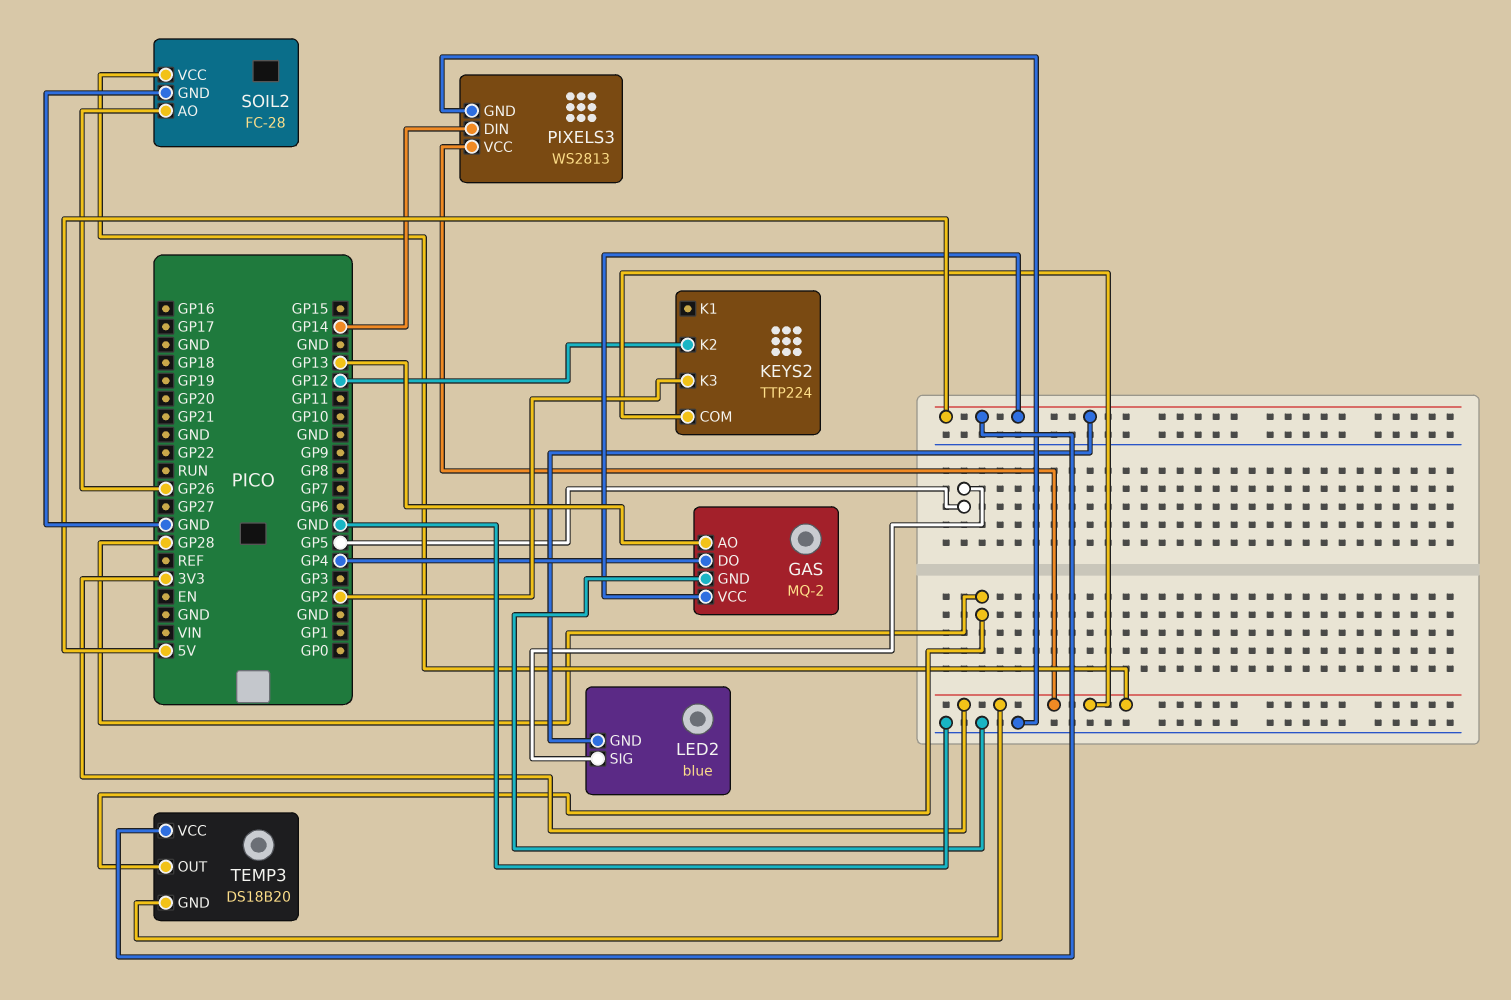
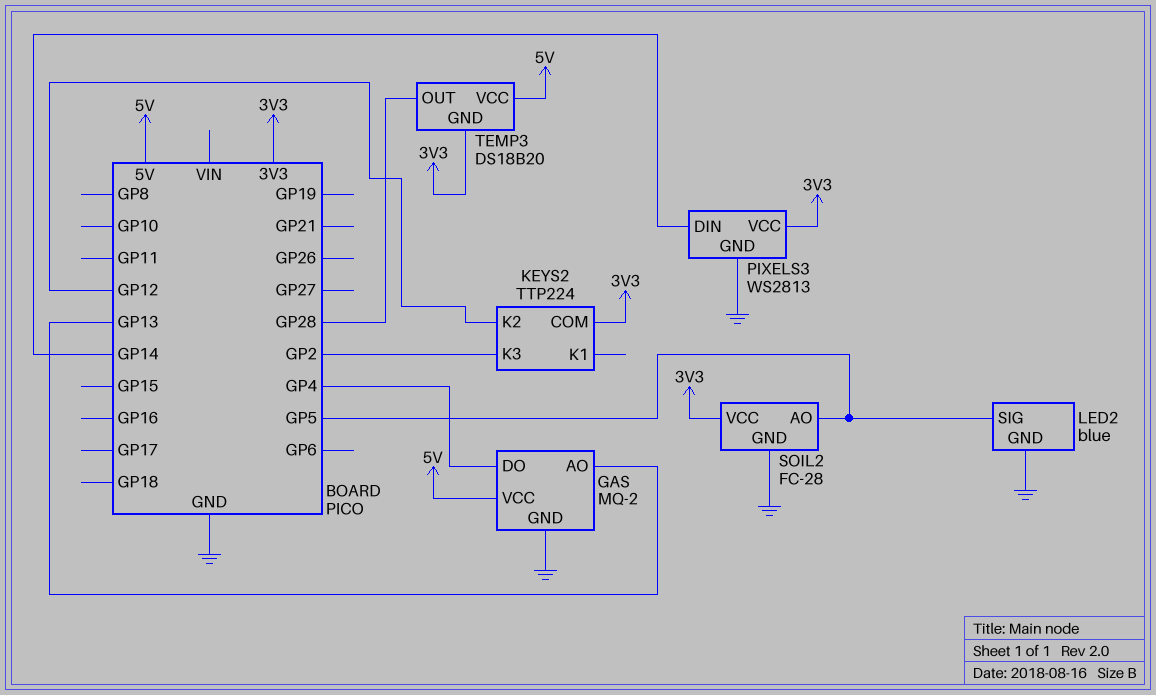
LED2 pin GND: 5V -> GND
SOIL2 pin AO: GP26 -> GP5

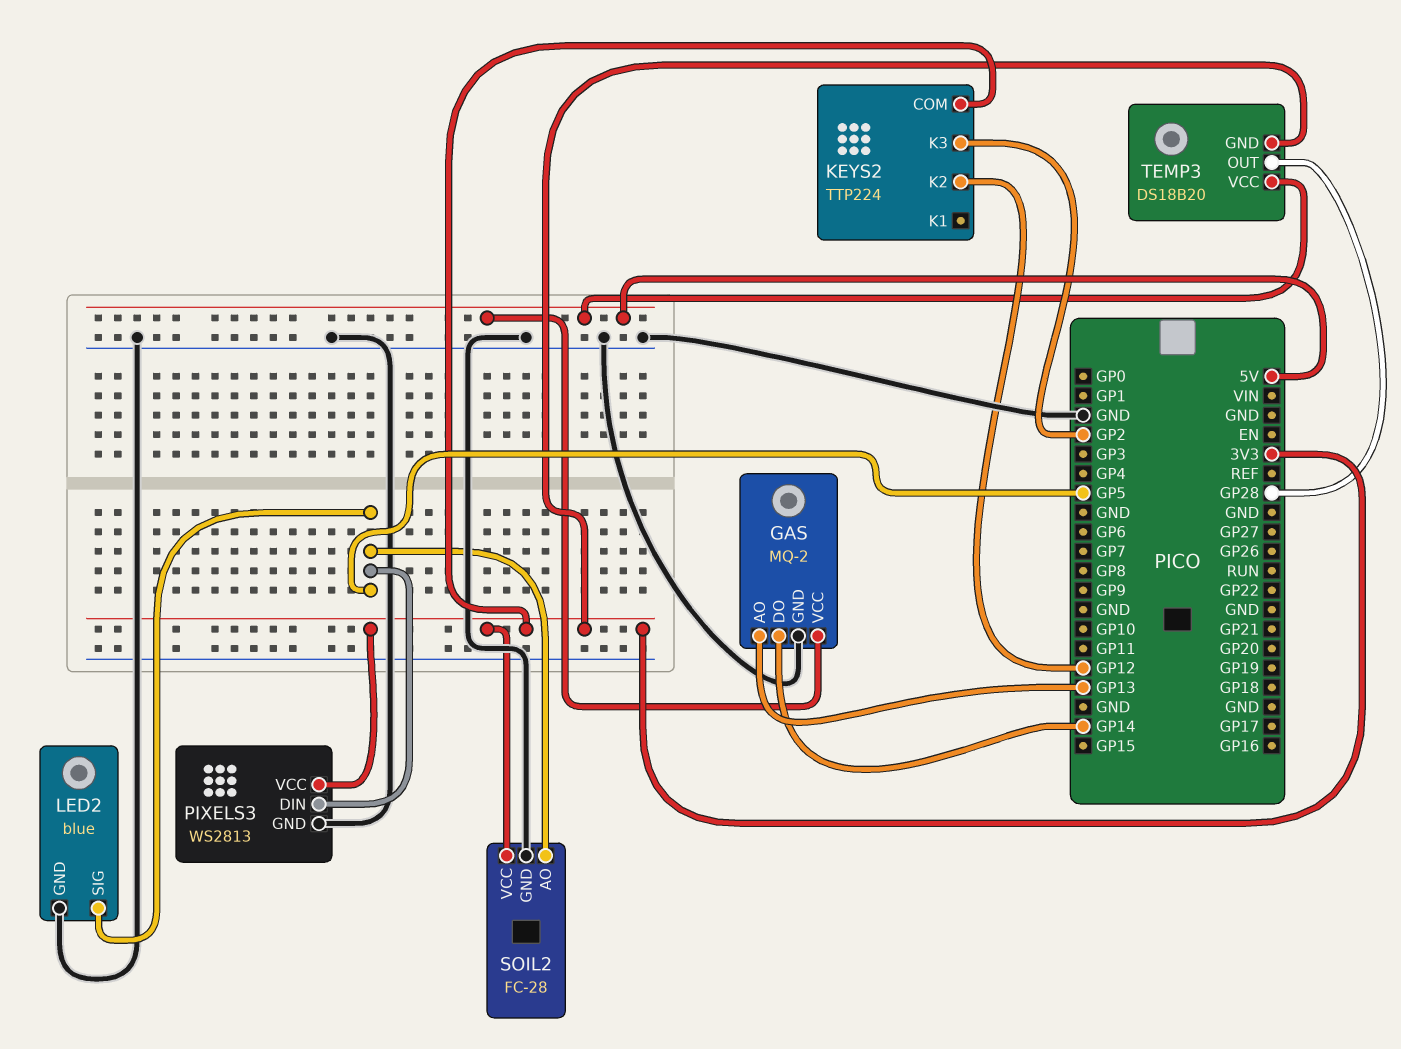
GAS pin DO: GP4 -> GP14
PIXELS3 pin DIN: GP14 -> GP5

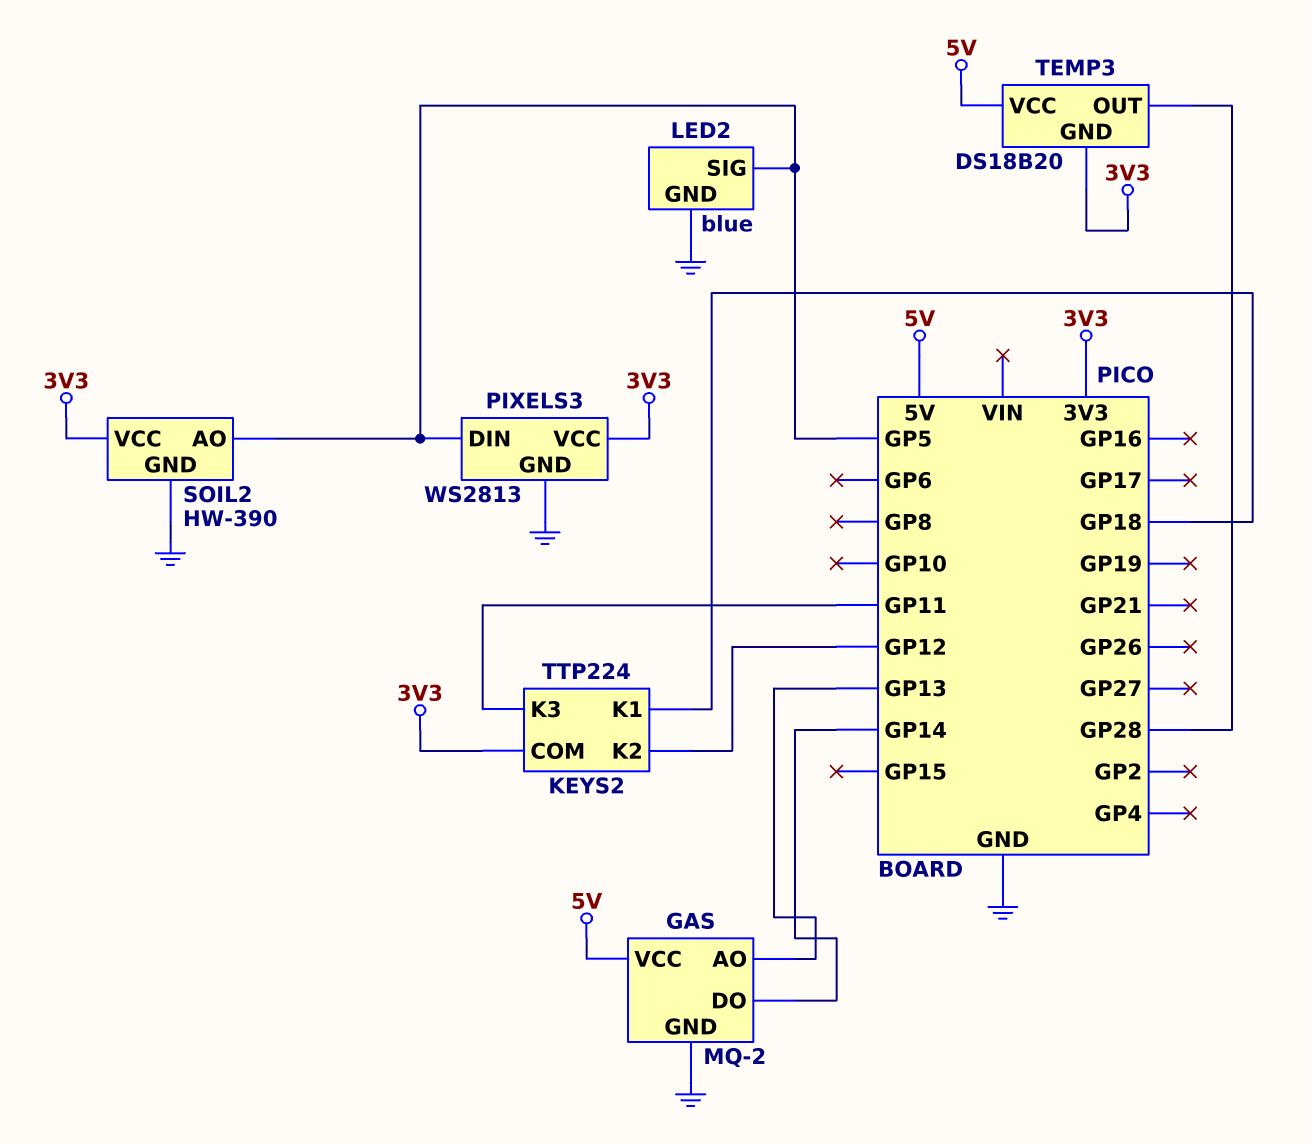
KEYS2 pin K1: none -> GP18
KEYS2 pin K3: GP2 -> GP11
SOIL2: FC-28 -> HW-390

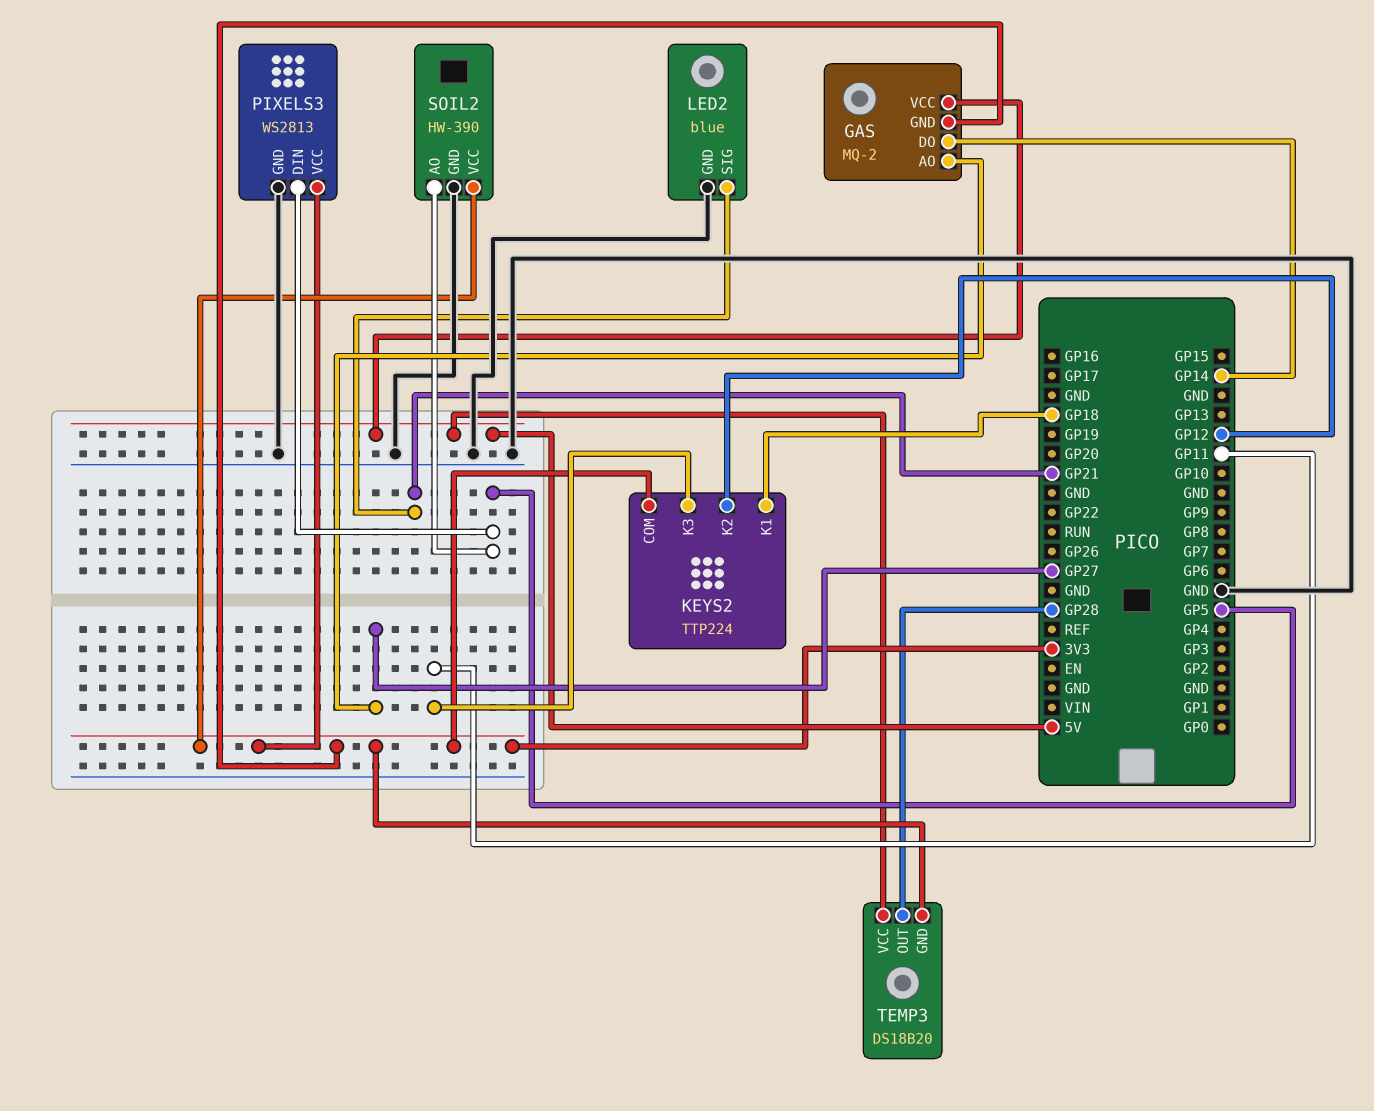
GAS pin AO: GP13 -> GP27
GAS pin GND: GND -> 3V3
LED2 pin SIG: GP5 -> GP21

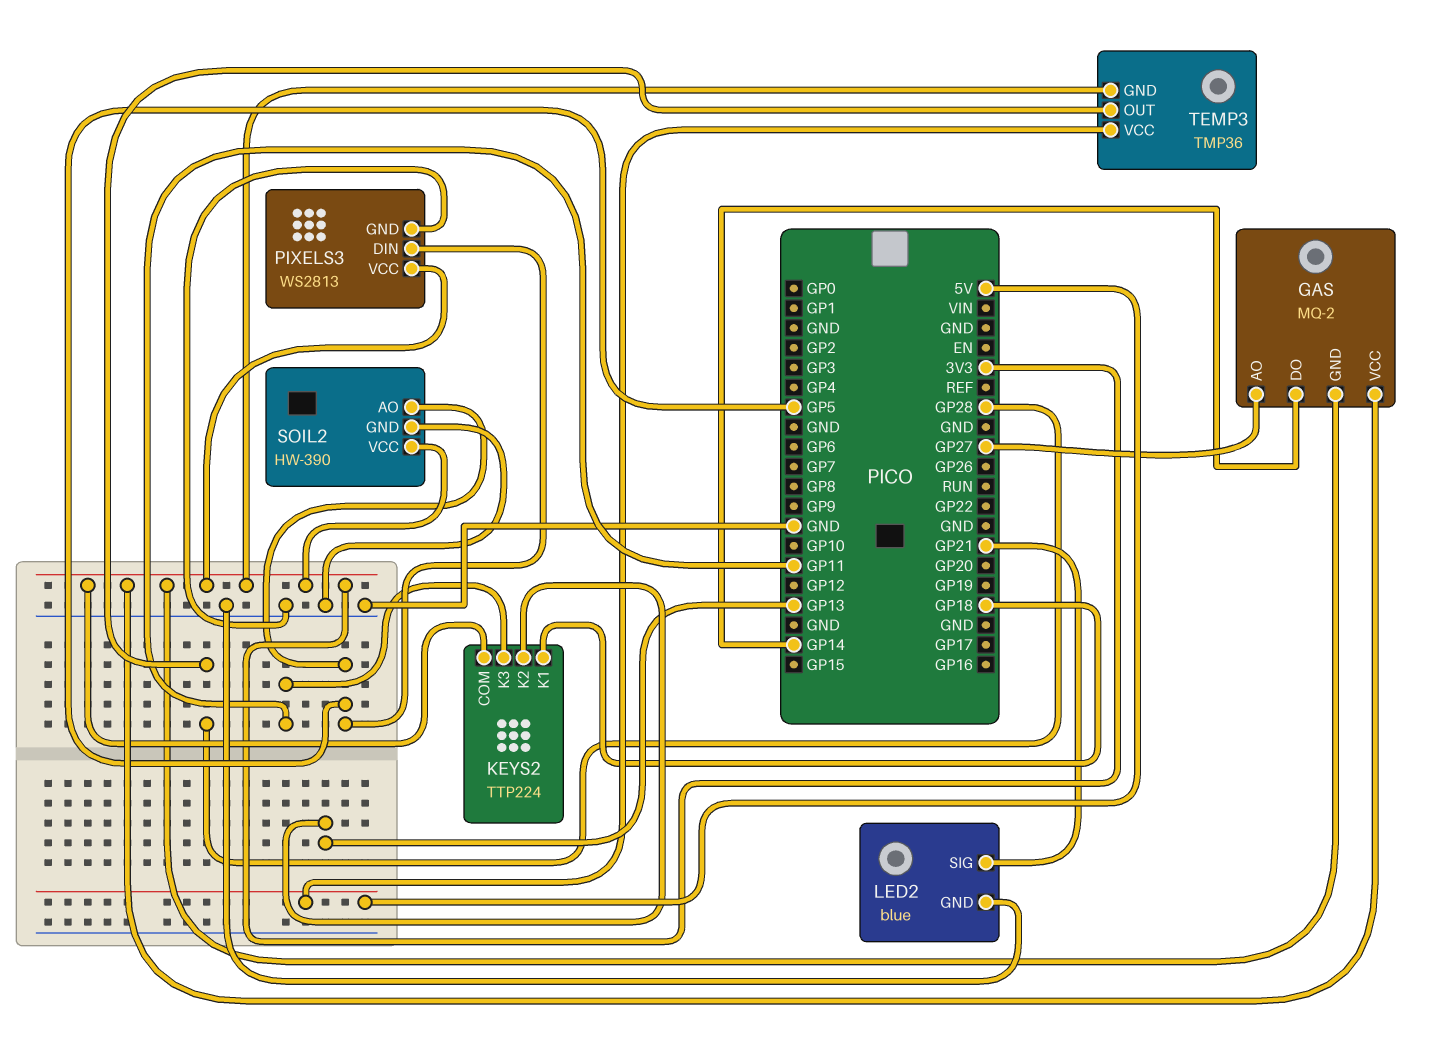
GAS pin VCC: 5V -> 3V3
KEYS2 pin K2: GP12 -> GP13
TEMP3: DS18B20 -> TMP36

